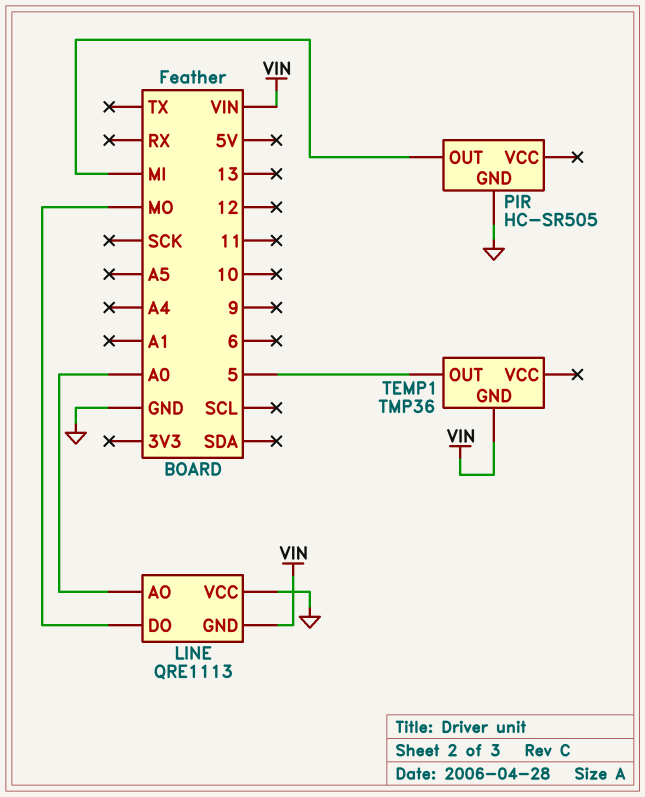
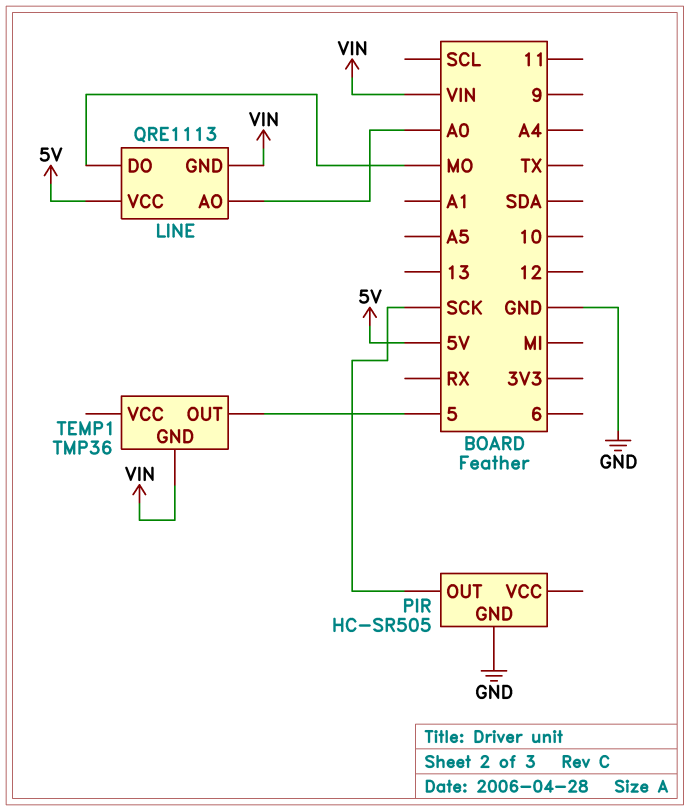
LINE pin VCC: GND -> 5V
PIR pin OUT: MI -> SCK

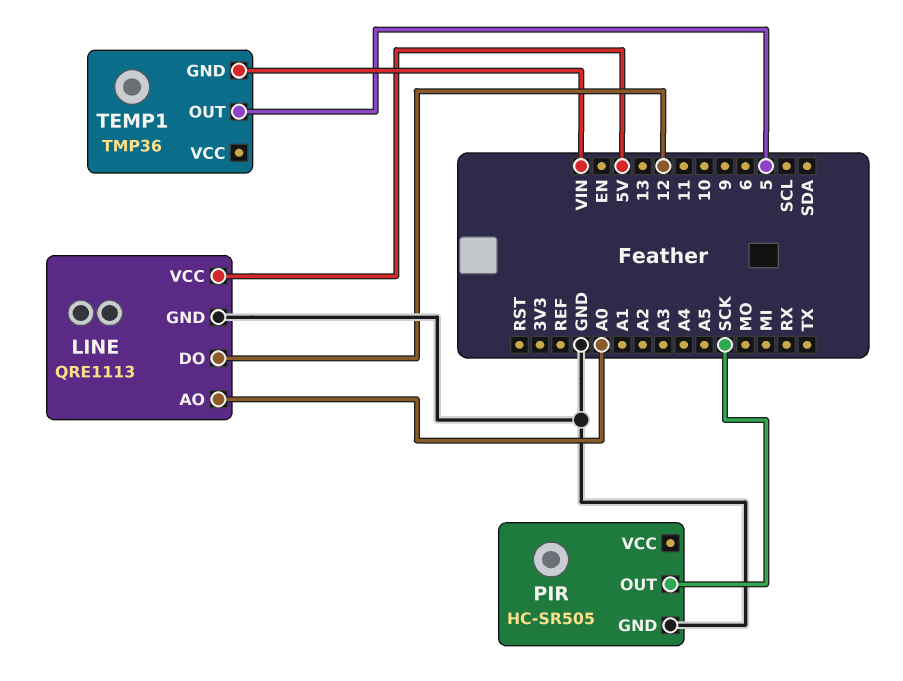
LINE pin DO: MO -> 12
LINE pin GND: VIN -> GND

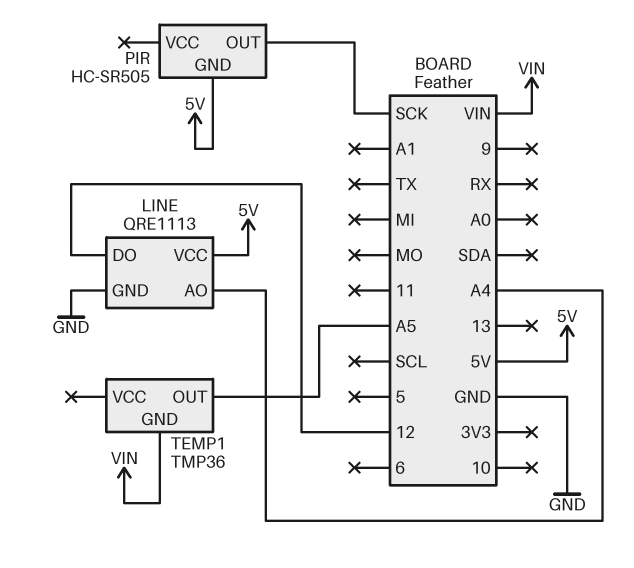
LINE pin AO: A0 -> A4
PIR pin GND: GND -> 5V
TEMP1 pin OUT: 5 -> A5

